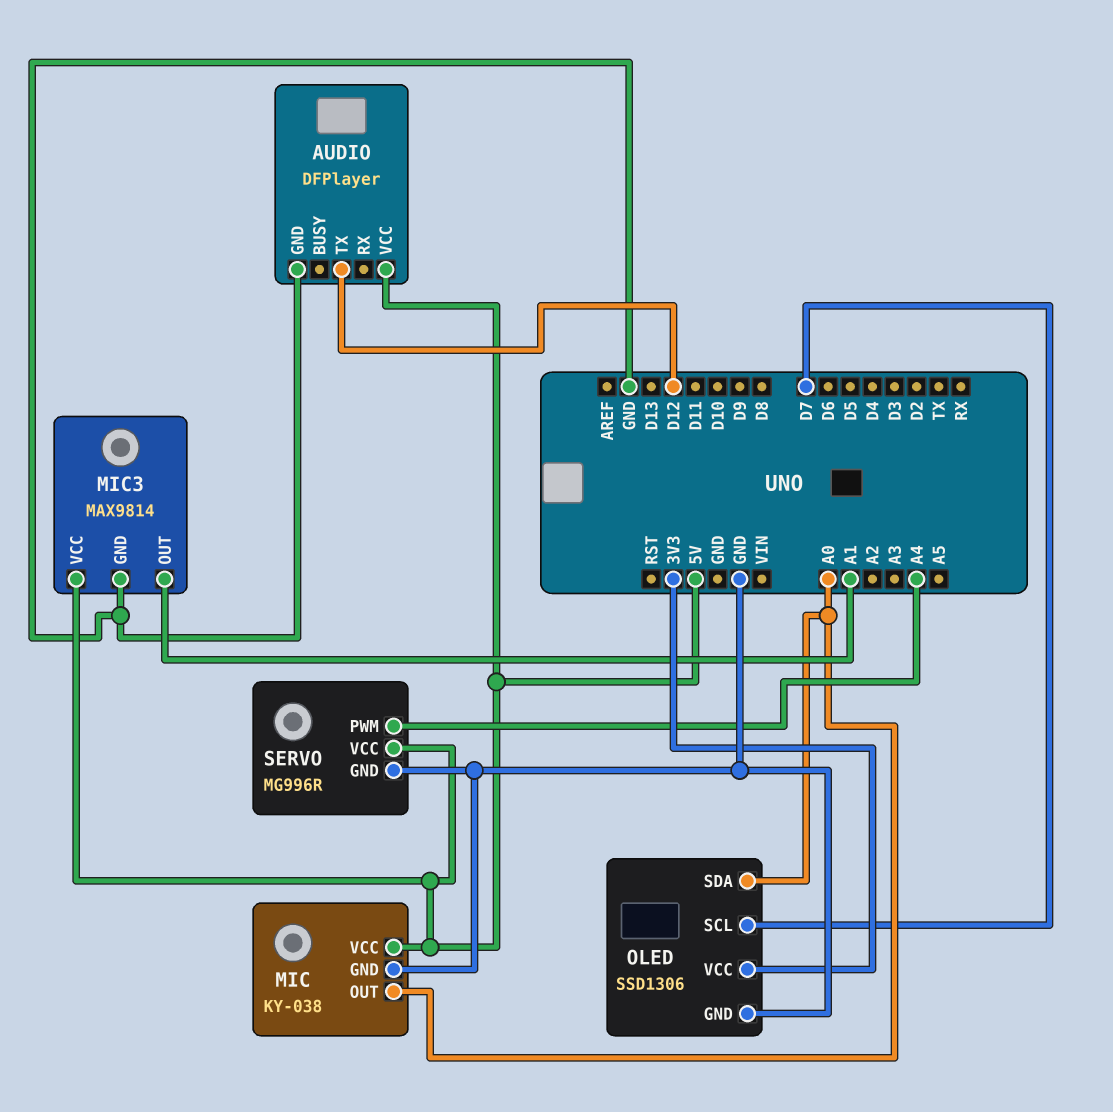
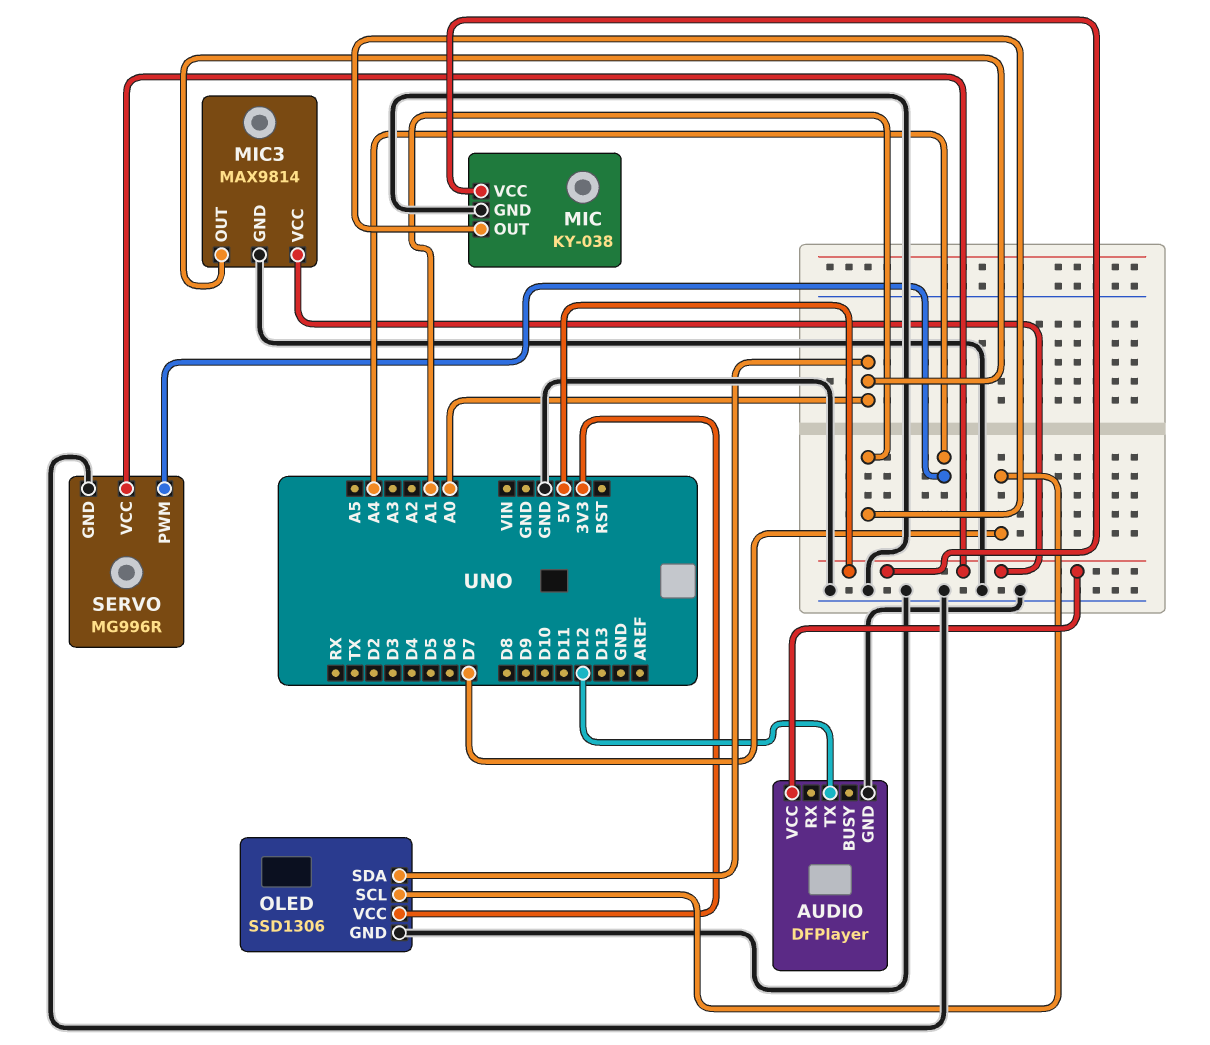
MIC pin OUT: A0 -> A1
MIC3 pin OUT: A1 -> A0

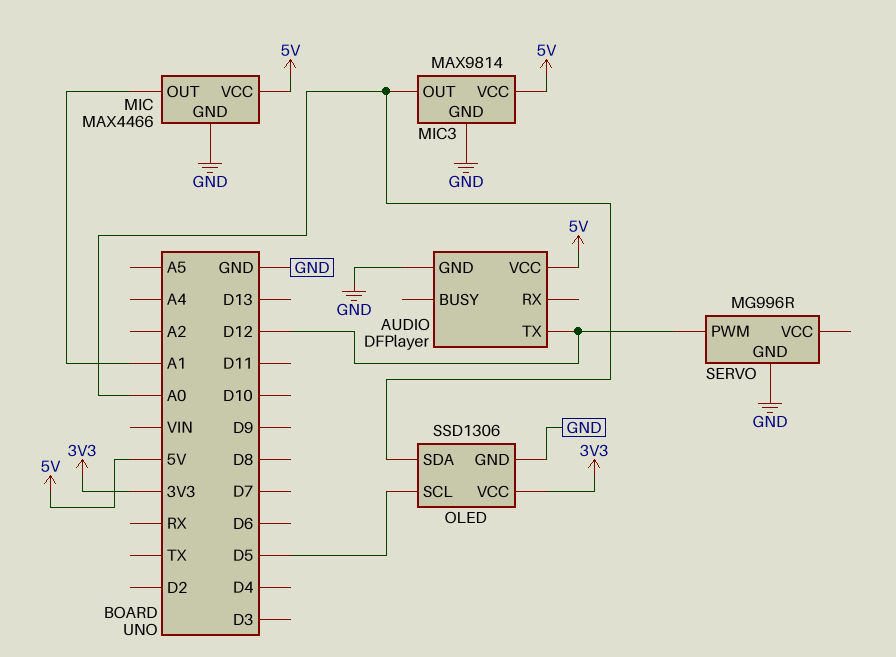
MIC: KY-038 -> MAX4466
OLED pin SCL: D7 -> D5
SERVO pin PWM: A4 -> D12
SERVO pin VCC: 5V -> none

